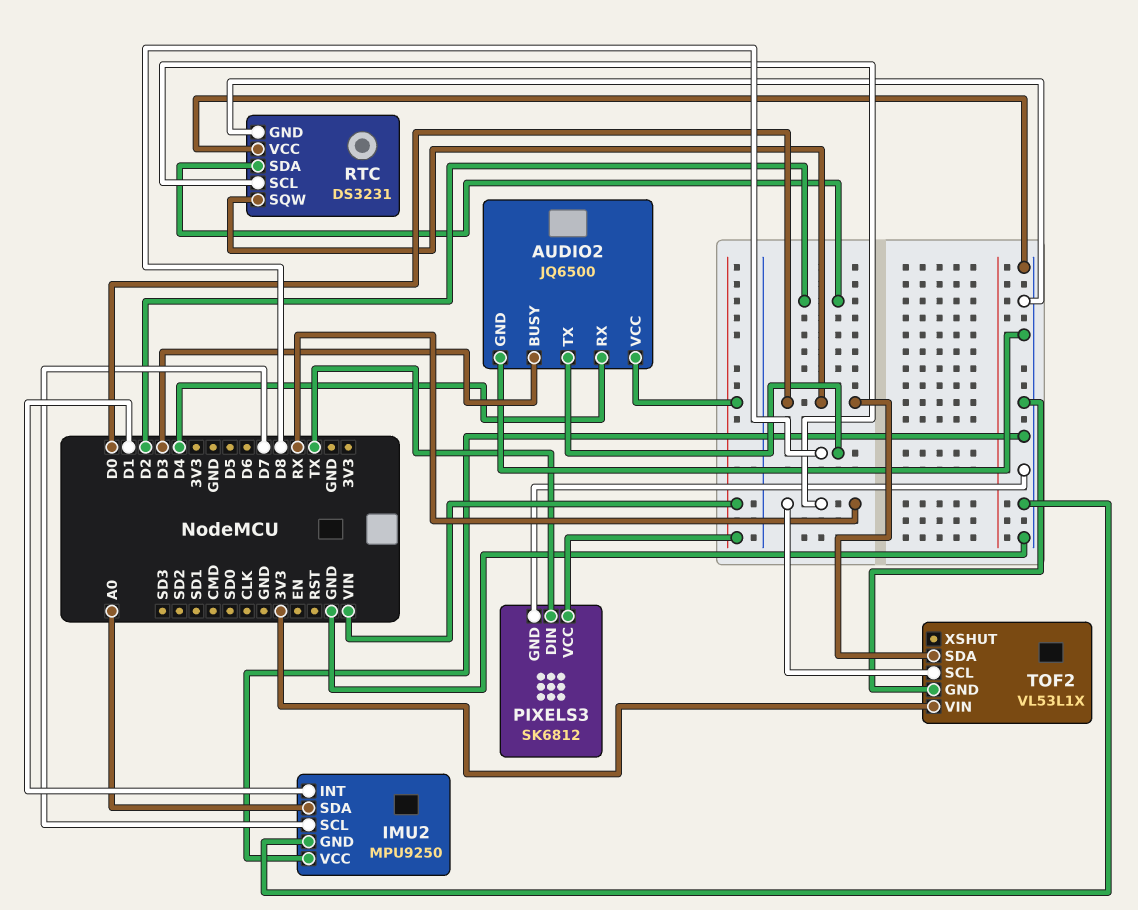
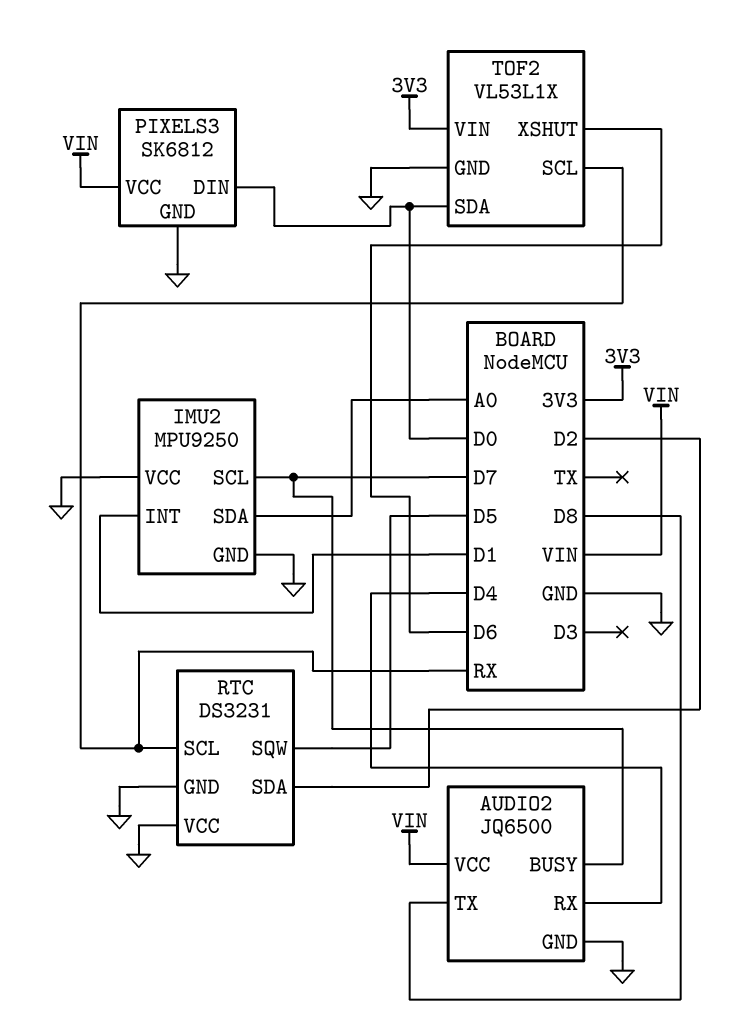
AUDIO2 pin BUSY: D3 -> D7
PIXELS3 pin DIN: TX -> D0
RTC pin SQW: D0 -> D5
TOF2 pin XSHUT: none -> D6

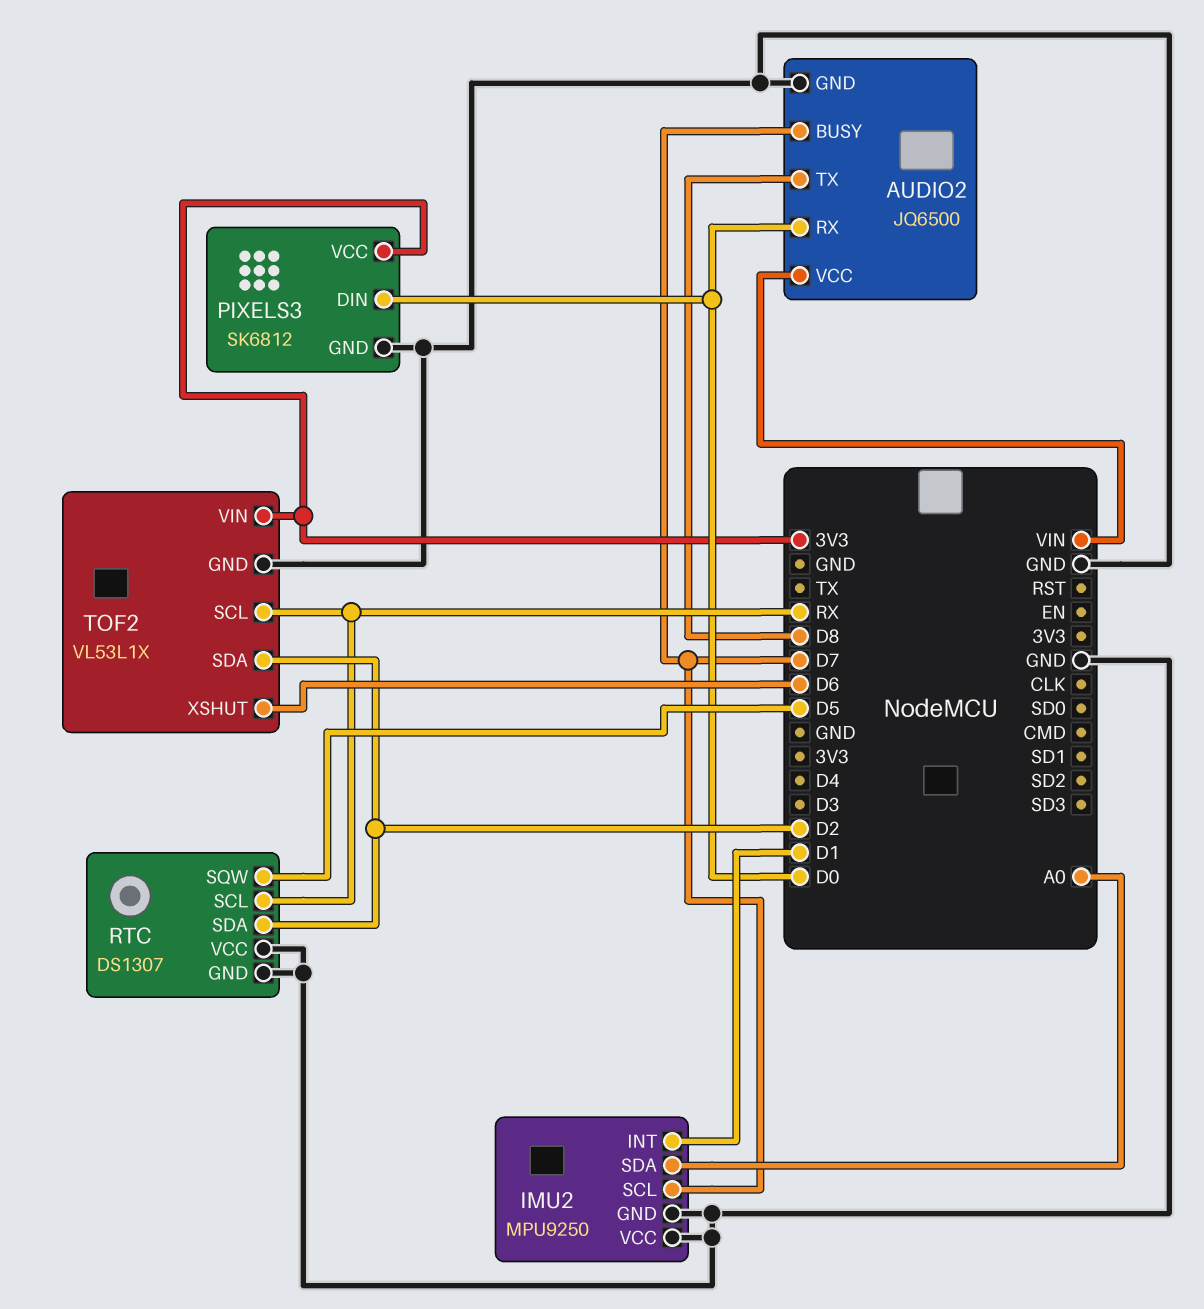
AUDIO2 pin RX: D4 -> D0
PIXELS3 pin VCC: VIN -> 3V3
RTC: DS3231 -> DS1307
TOF2 pin SDA: D0 -> D2

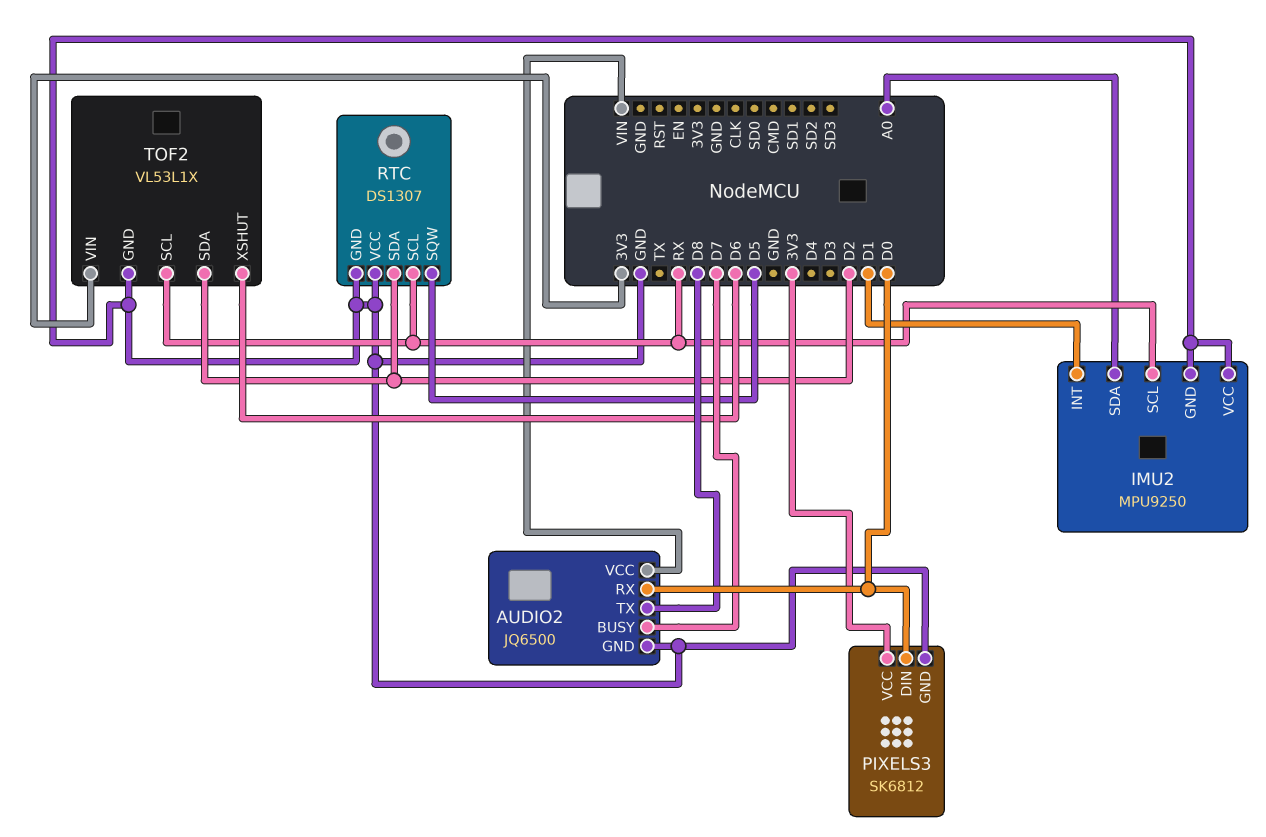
IMU2 pin SCL: D7 -> RX

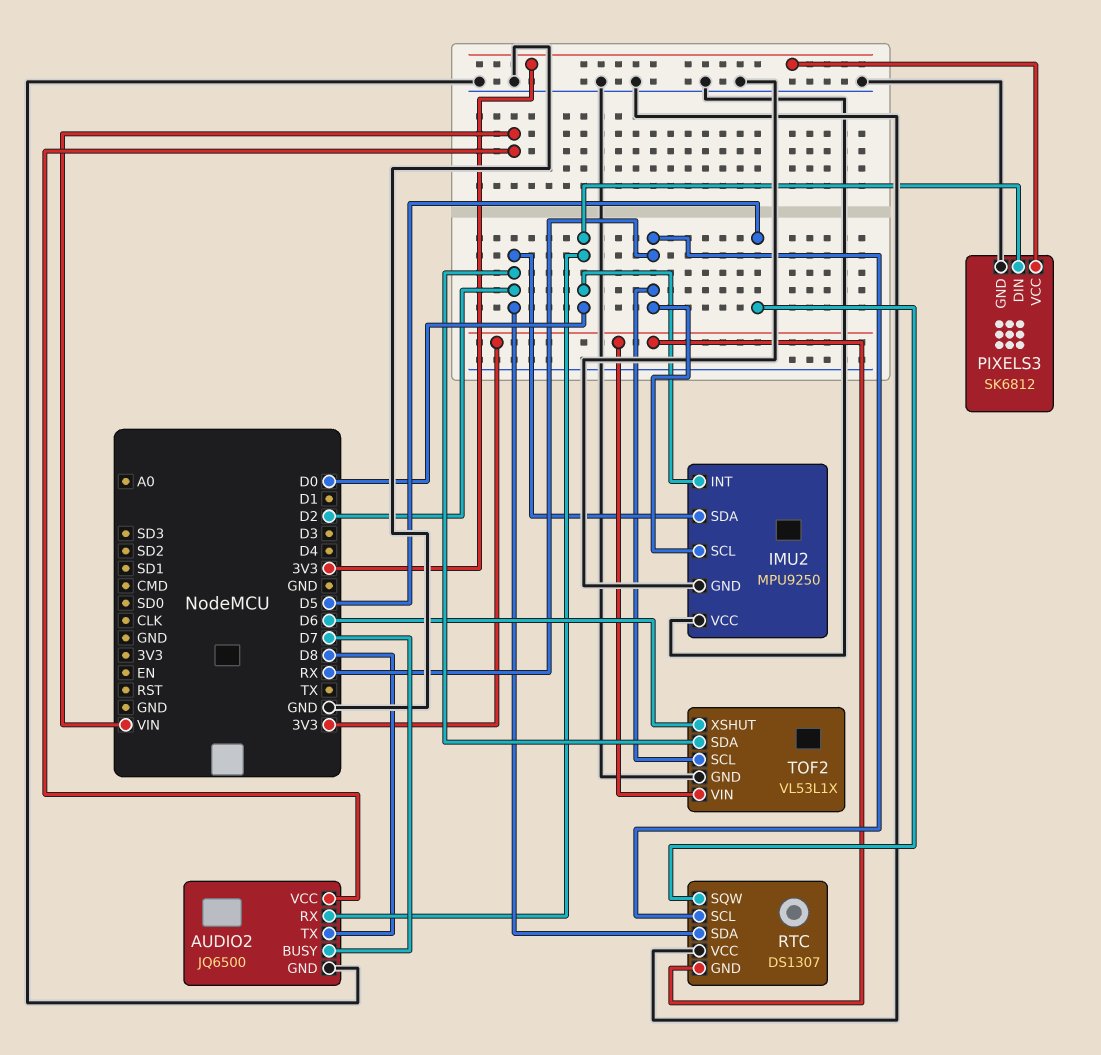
IMU2 pin INT: D1 -> D0
IMU2 pin SDA: A0 -> D2
RTC pin GND: GND -> 3V3

